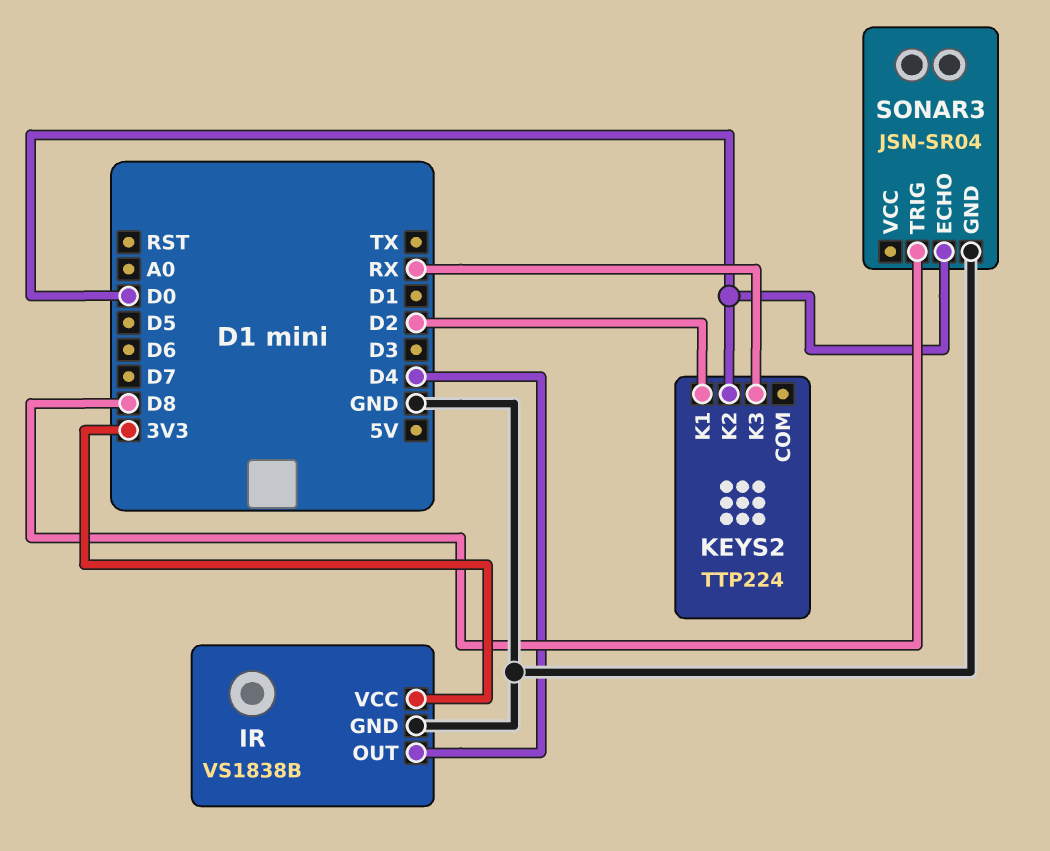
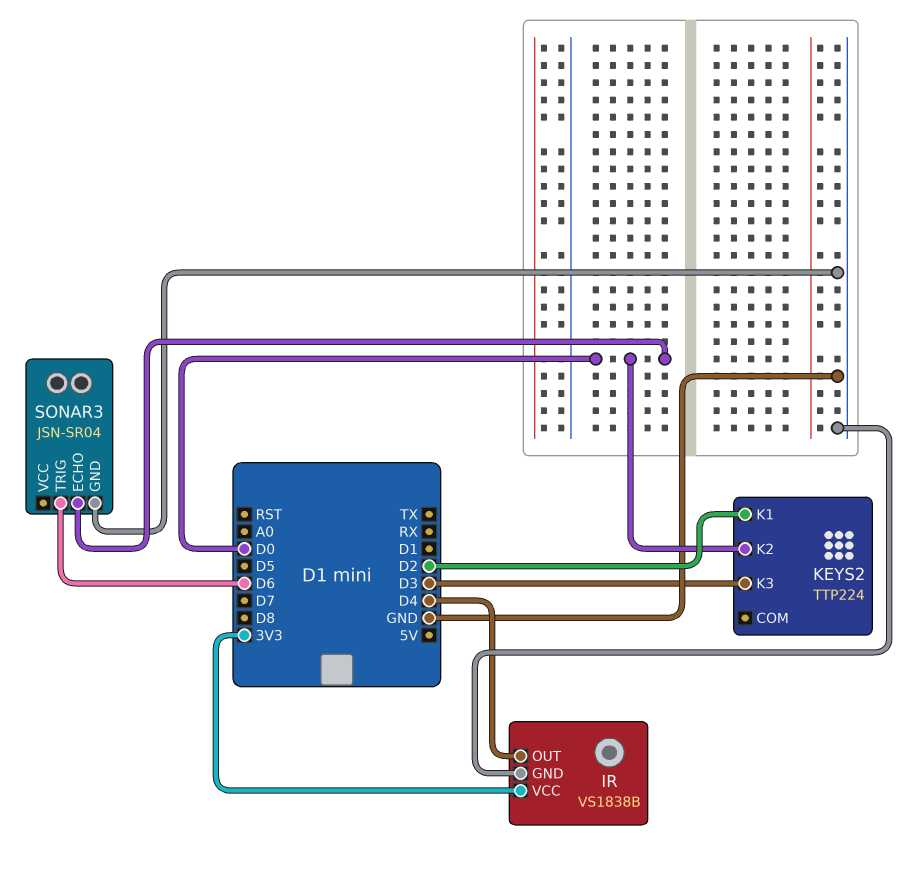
KEYS2 pin K3: RX -> D3
SONAR3 pin TRIG: D8 -> D6

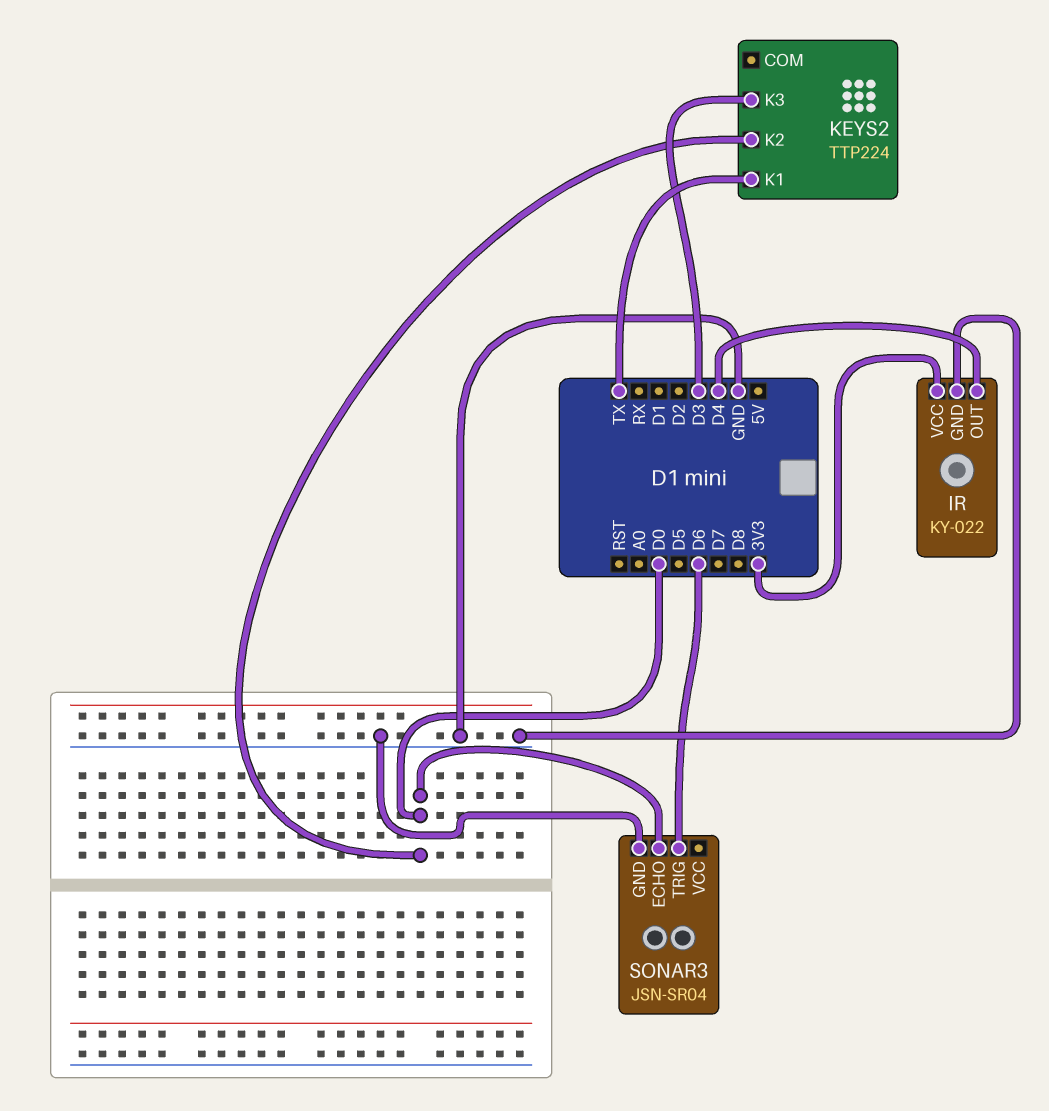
IR: VS1838B -> KY-022
KEYS2 pin K1: D2 -> TX

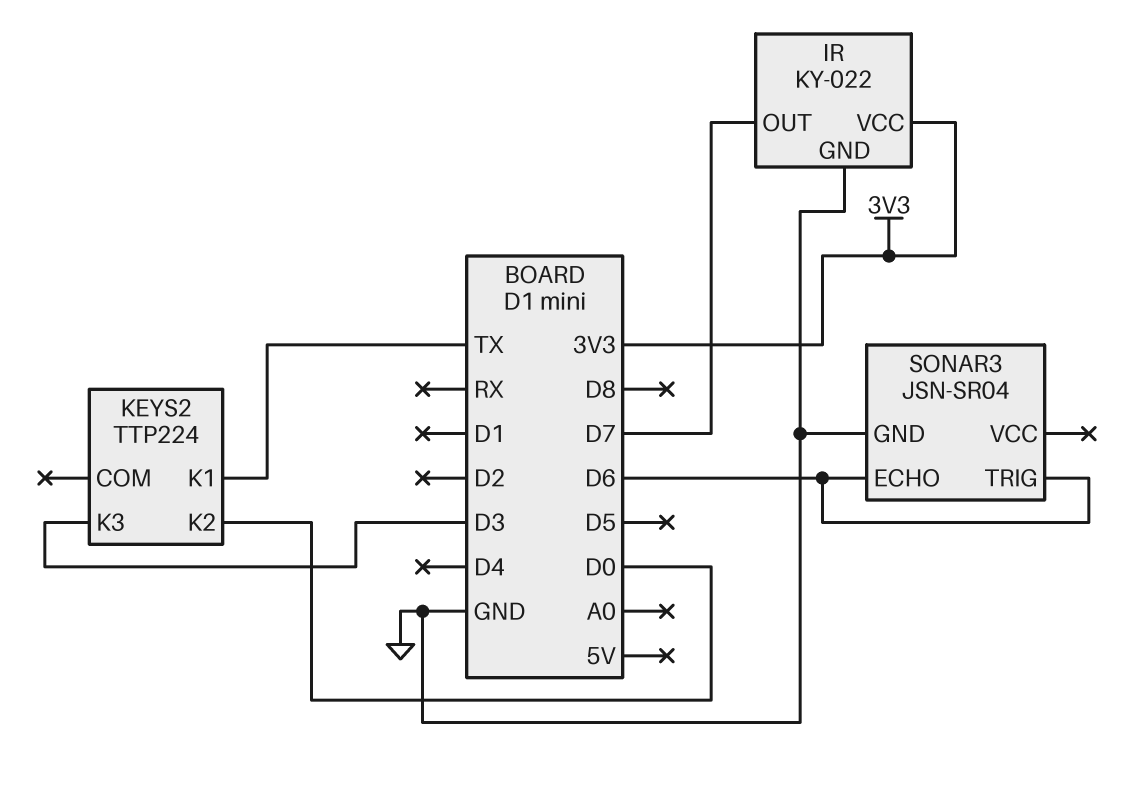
IR pin OUT: D4 -> D7
SONAR3 pin ECHO: D0 -> D6

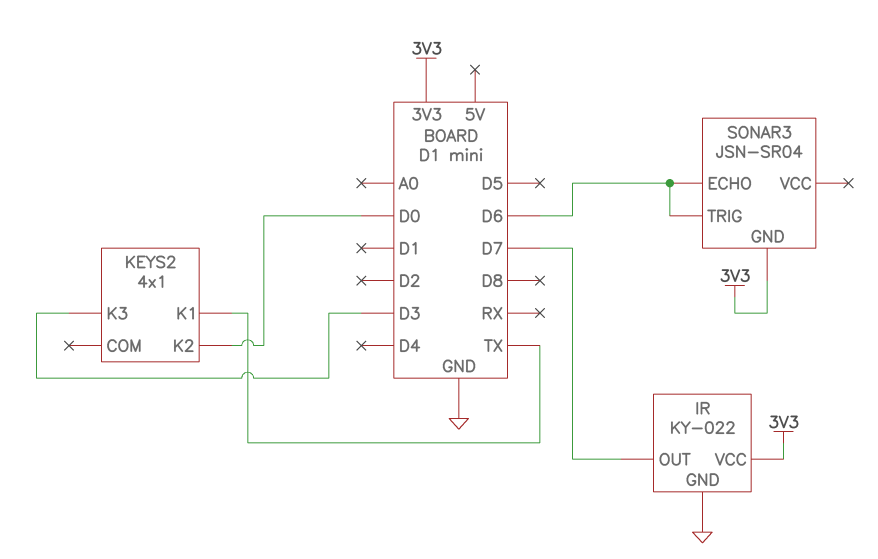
KEYS2: TTP224 -> 4x1
SONAR3 pin GND: GND -> 3V3

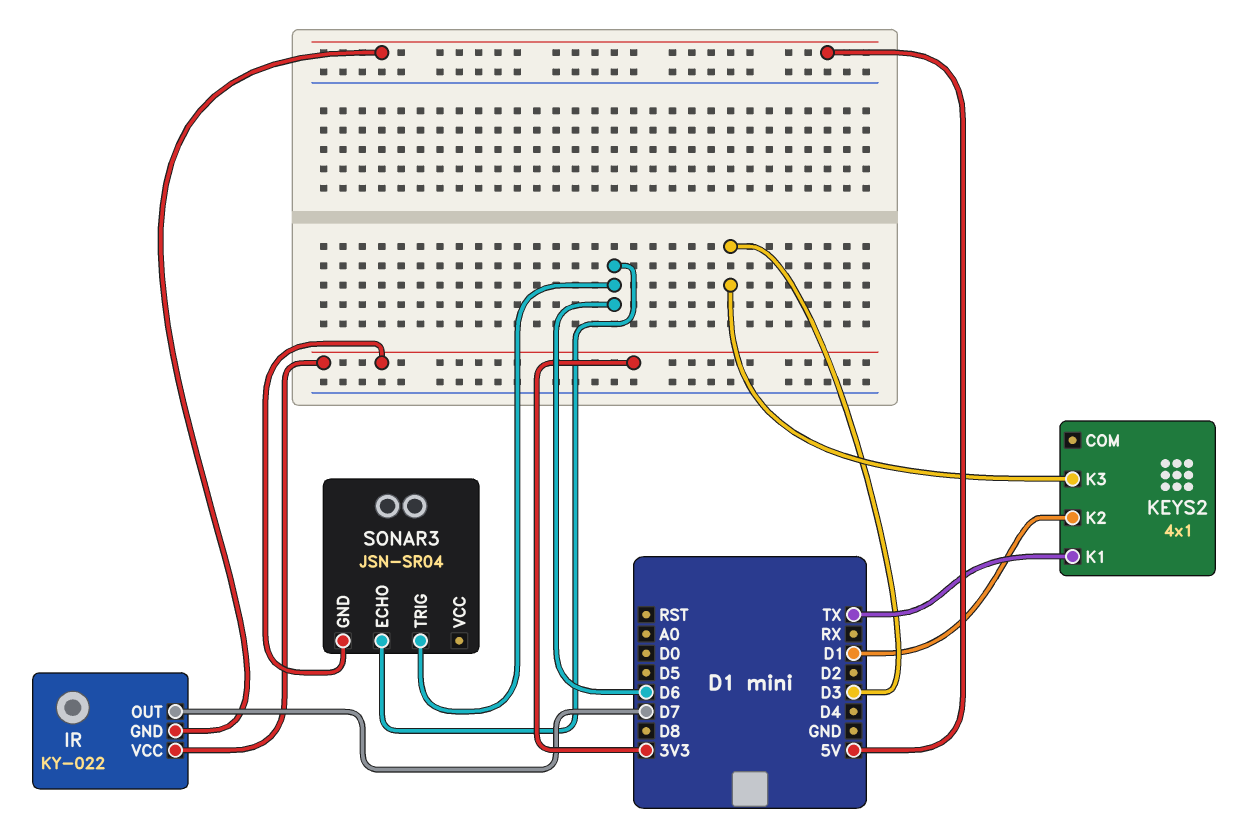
IR pin GND: GND -> 5V
KEYS2 pin K2: D0 -> D1

